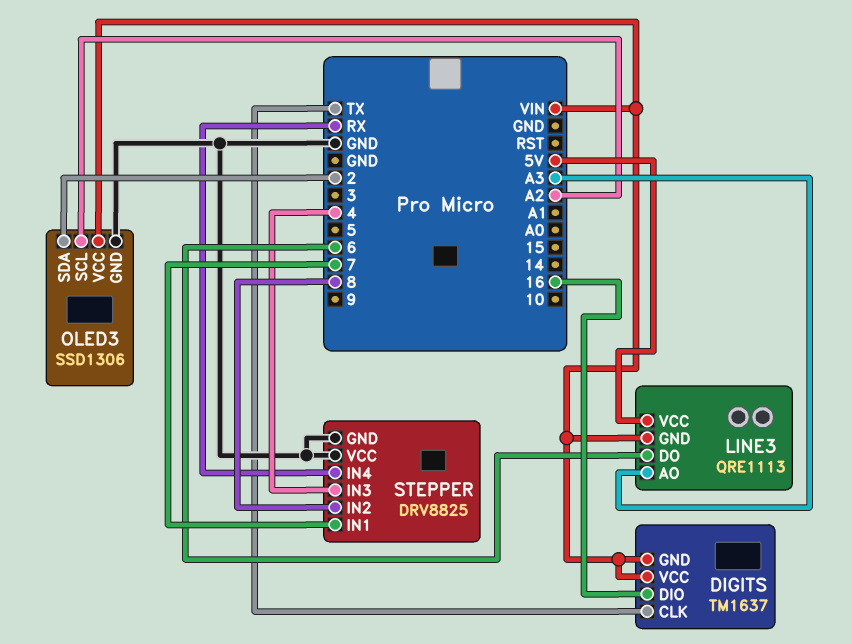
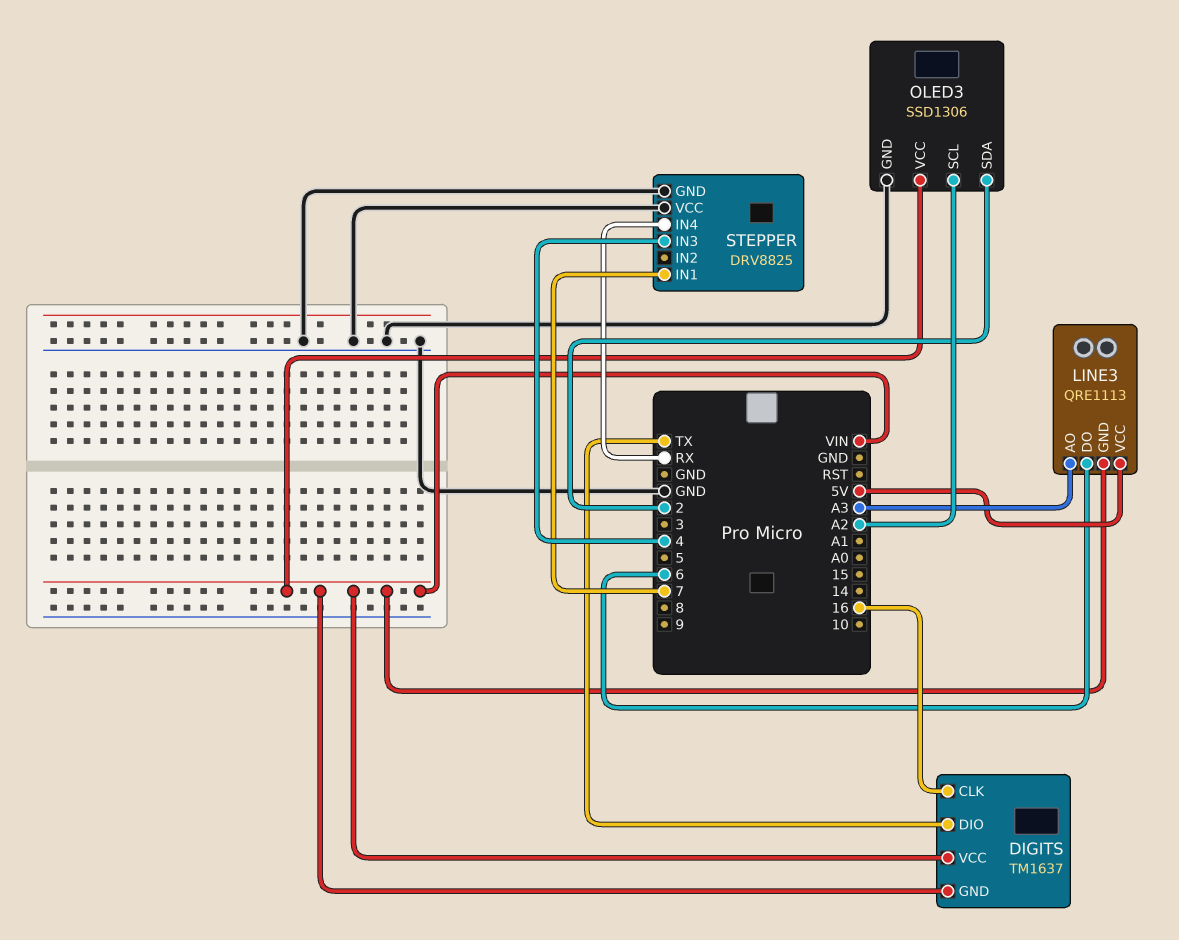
DIGITS pin CLK: TX -> 16
DIGITS pin DIO: 16 -> TX
STEPPER pin IN2: 8 -> none

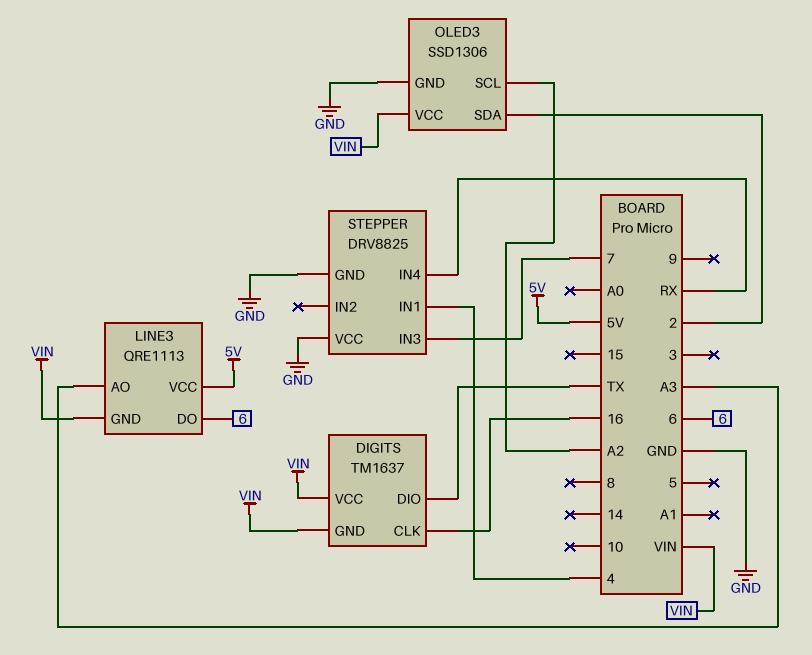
STEPPER pin IN1: 7 -> 4
STEPPER pin IN3: 4 -> 7

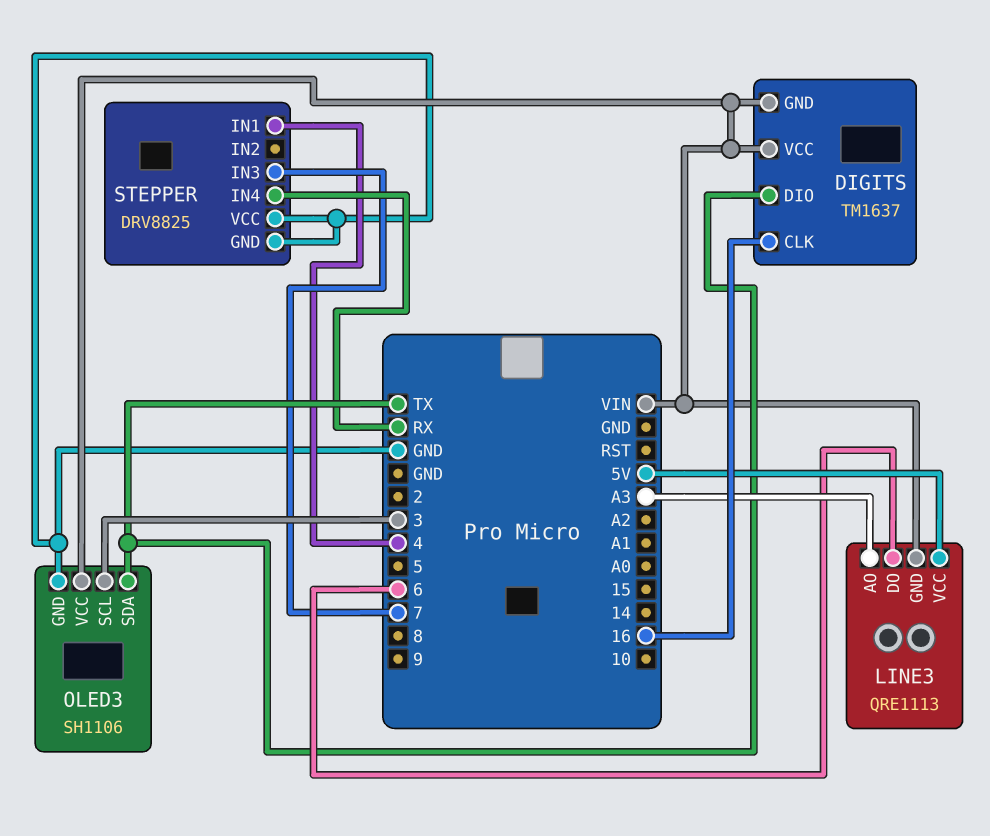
OLED3: SSD1306 -> SH1106
OLED3 pin SCL: A2 -> 3
OLED3 pin SDA: 2 -> TX

